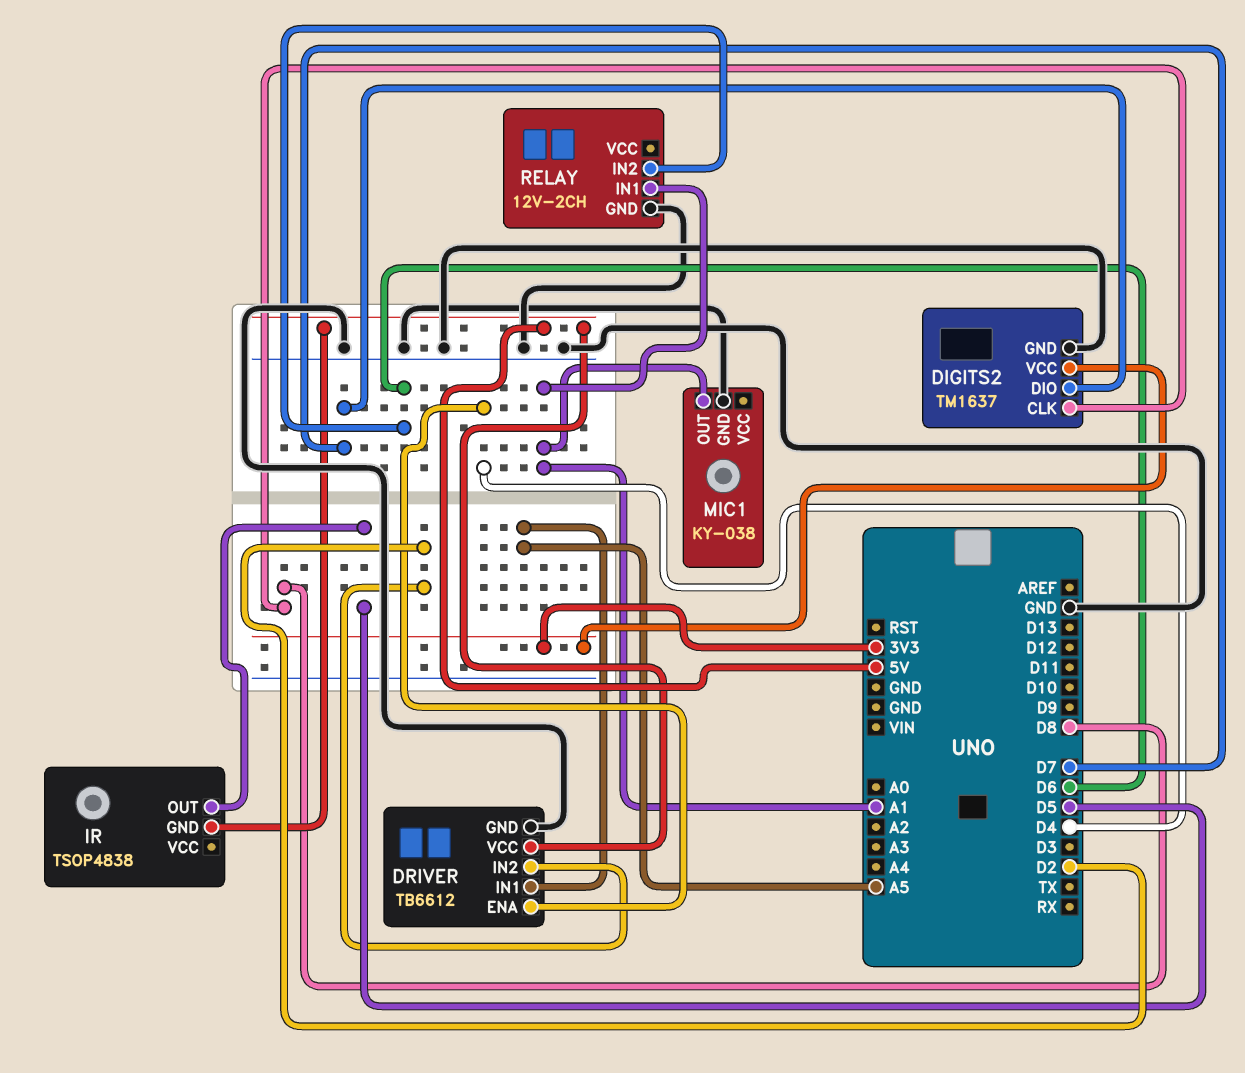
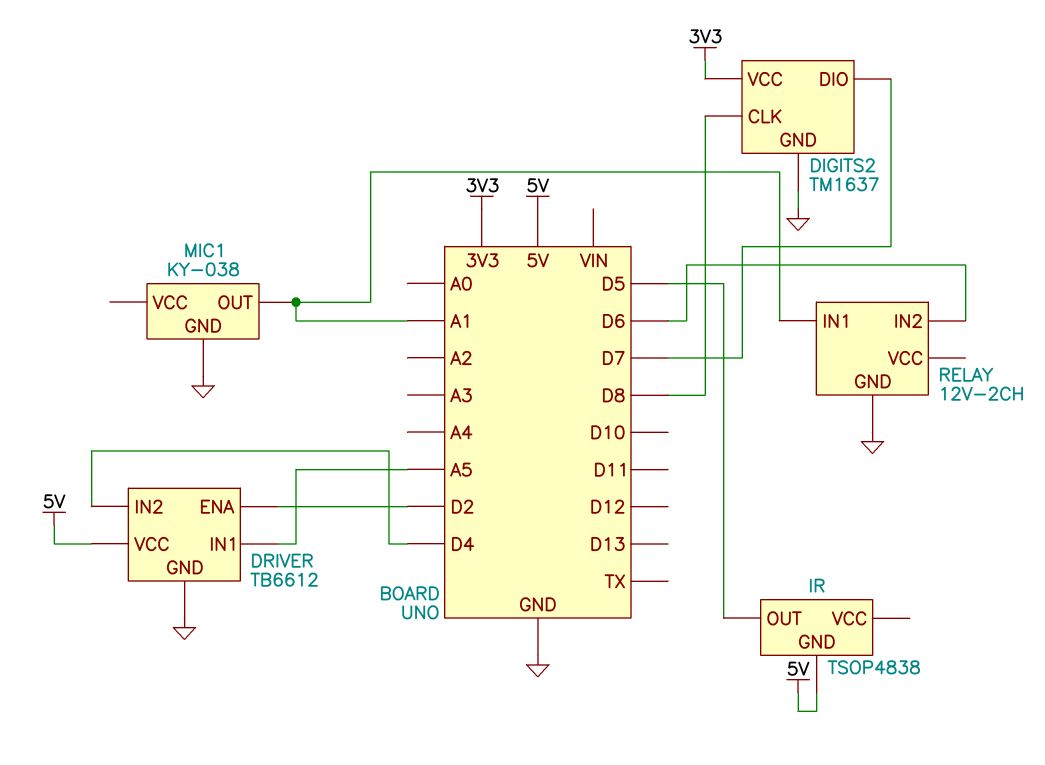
DRIVER pin ENA: D4 -> D2
DRIVER pin IN2: D2 -> D4

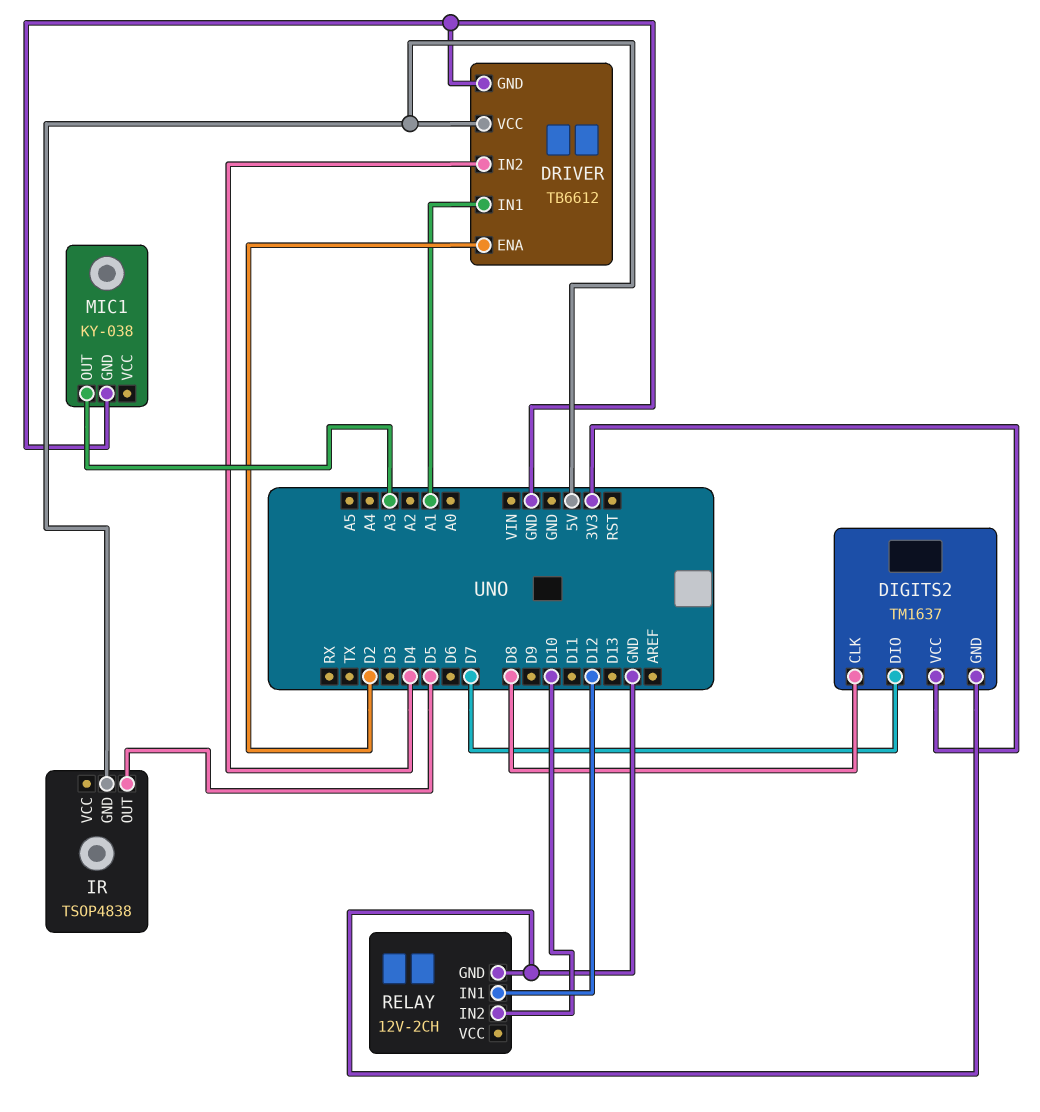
DRIVER pin IN1: A5 -> A1
MIC1 pin OUT: A1 -> A3
RELAY pin IN1: A1 -> D12
RELAY pin IN2: D6 -> D10

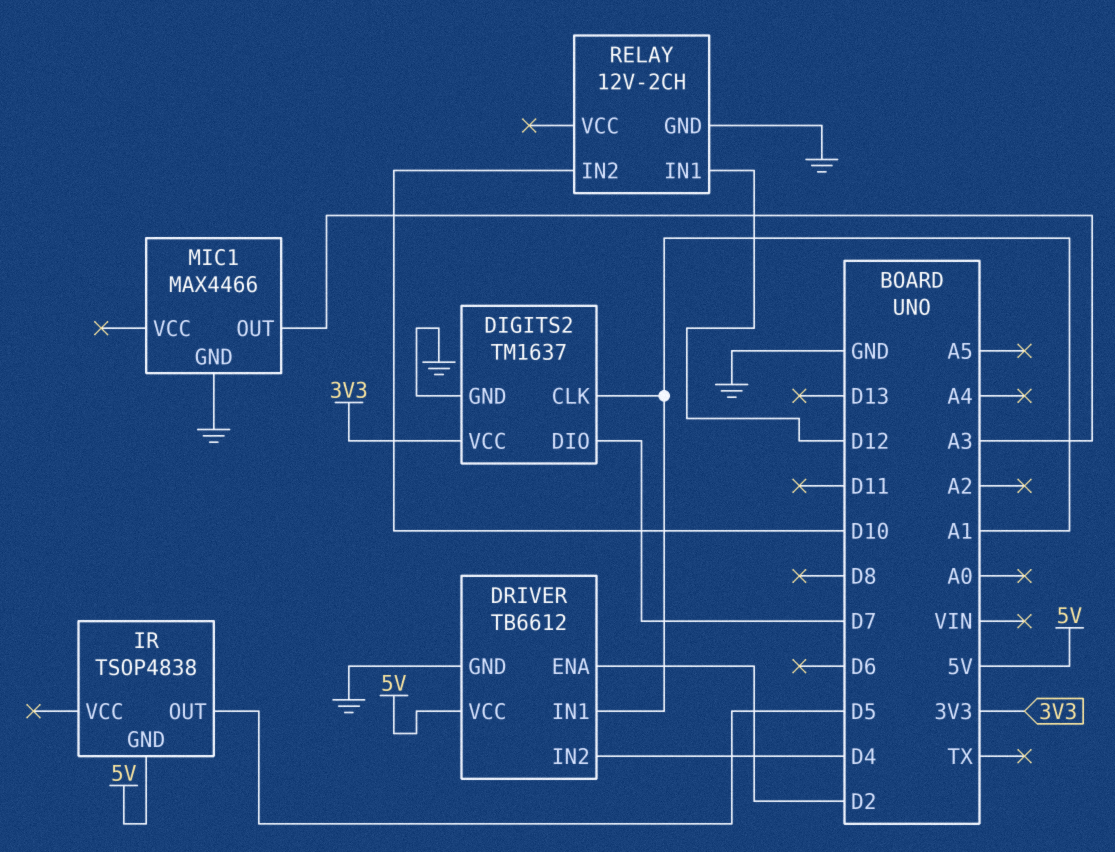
DIGITS2 pin CLK: D8 -> A1
MIC1: KY-038 -> MAX4466

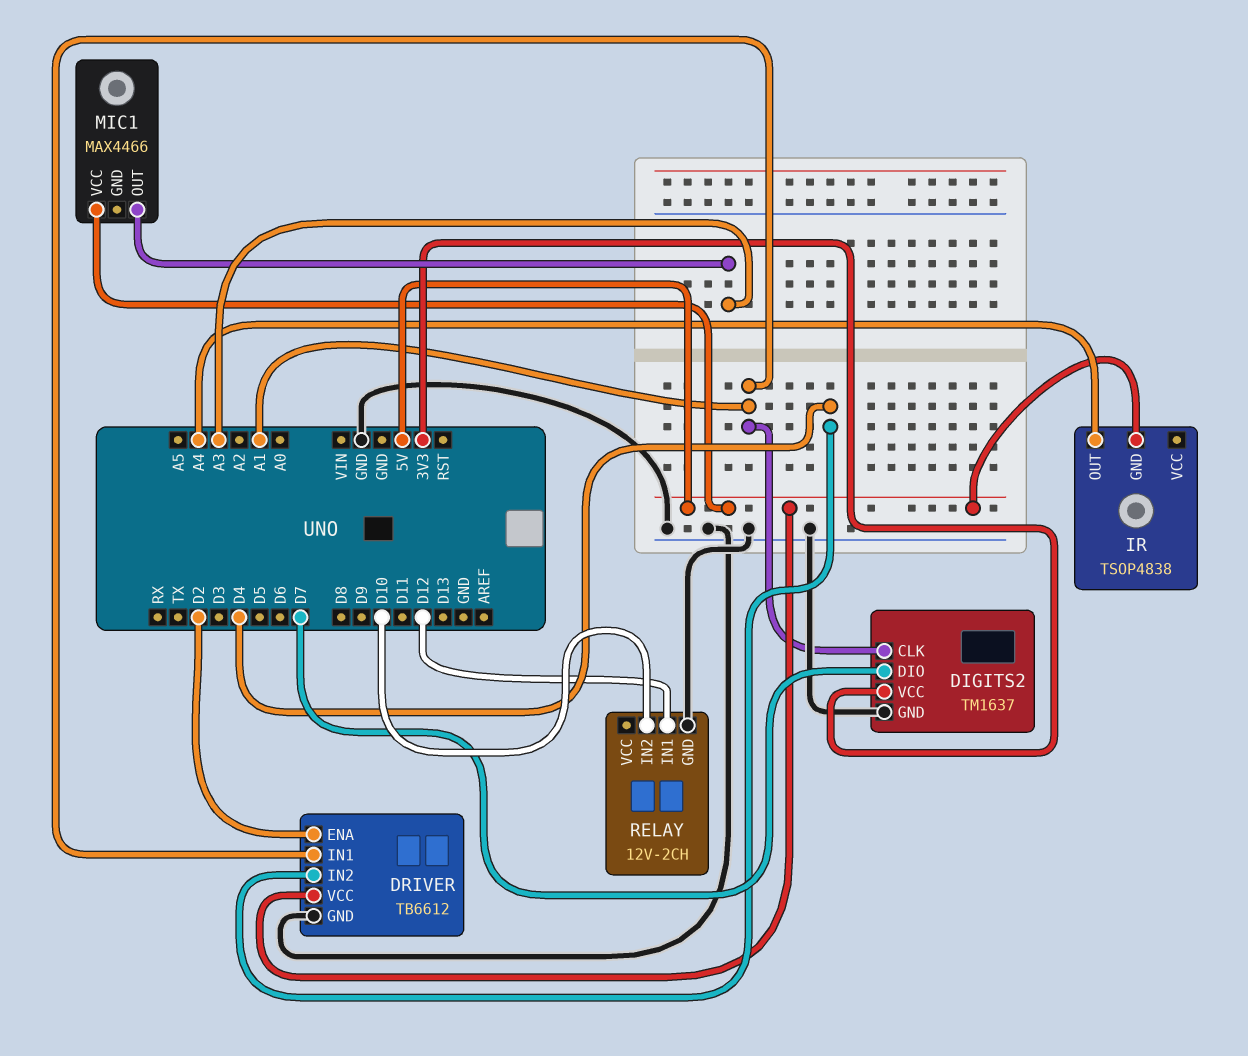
IR pin OUT: D5 -> A4
MIC1 pin GND: GND -> none
MIC1 pin VCC: none -> 5V

